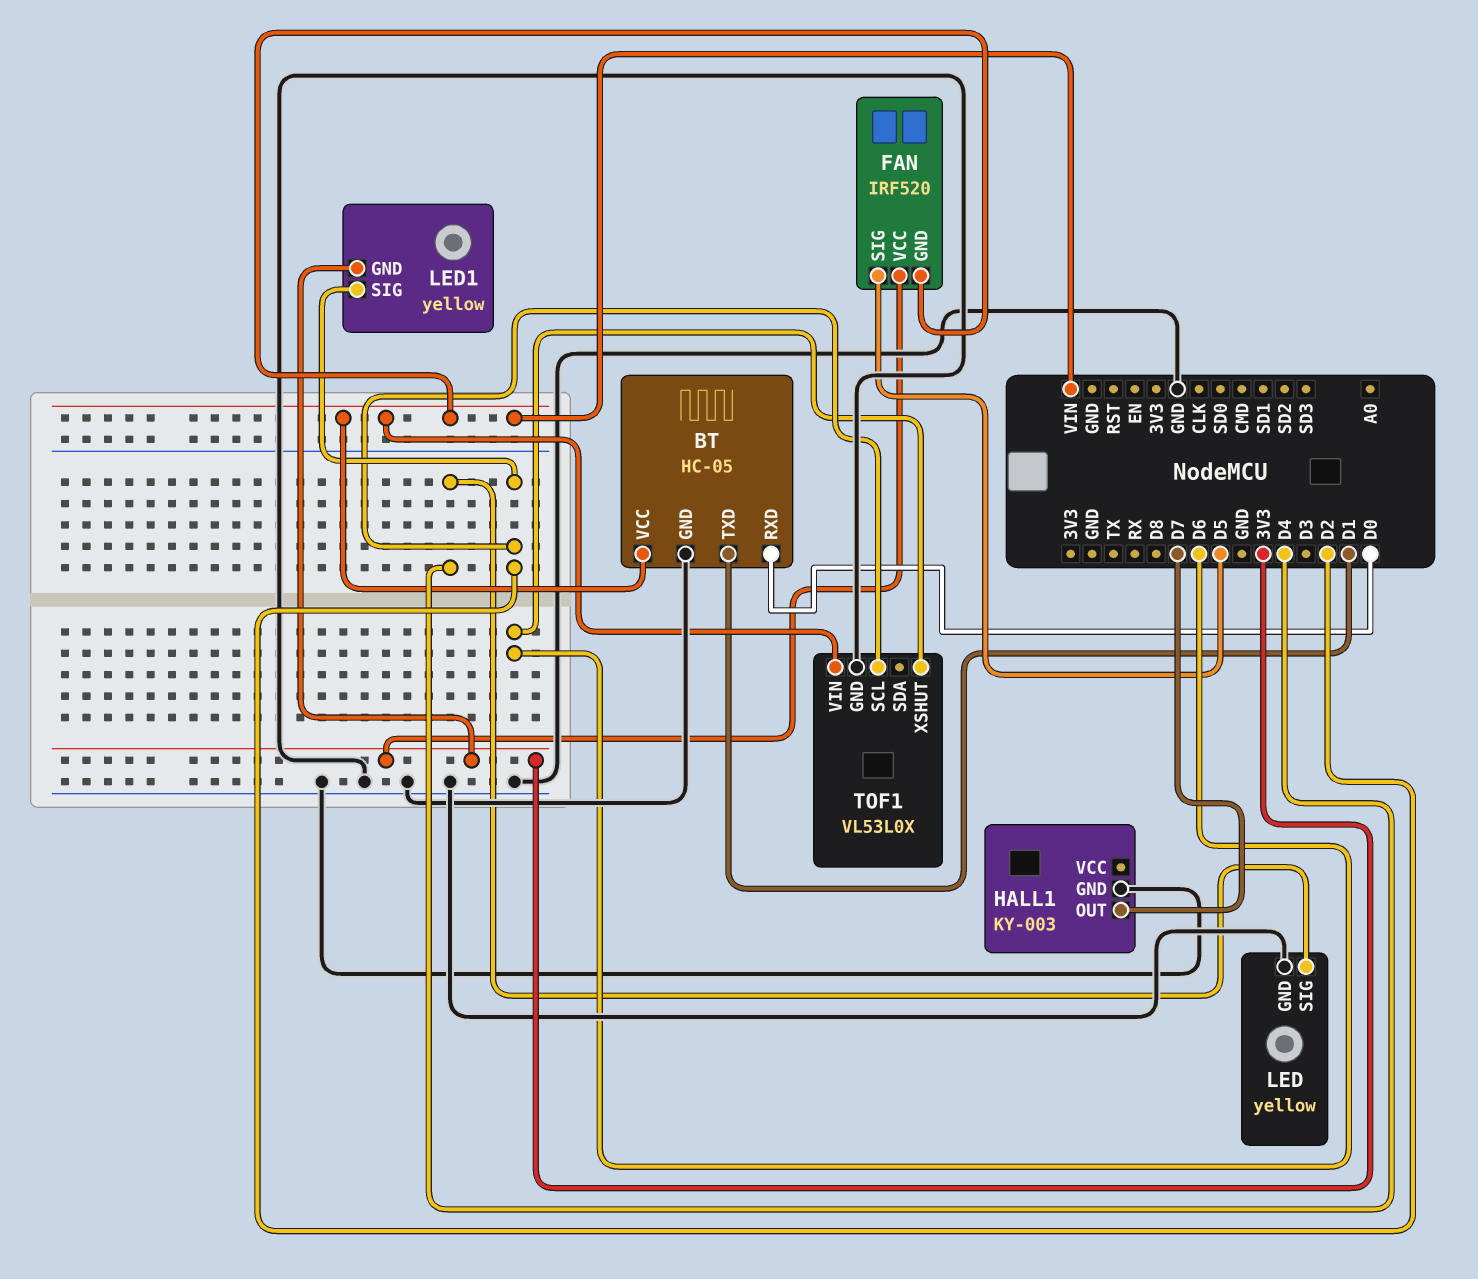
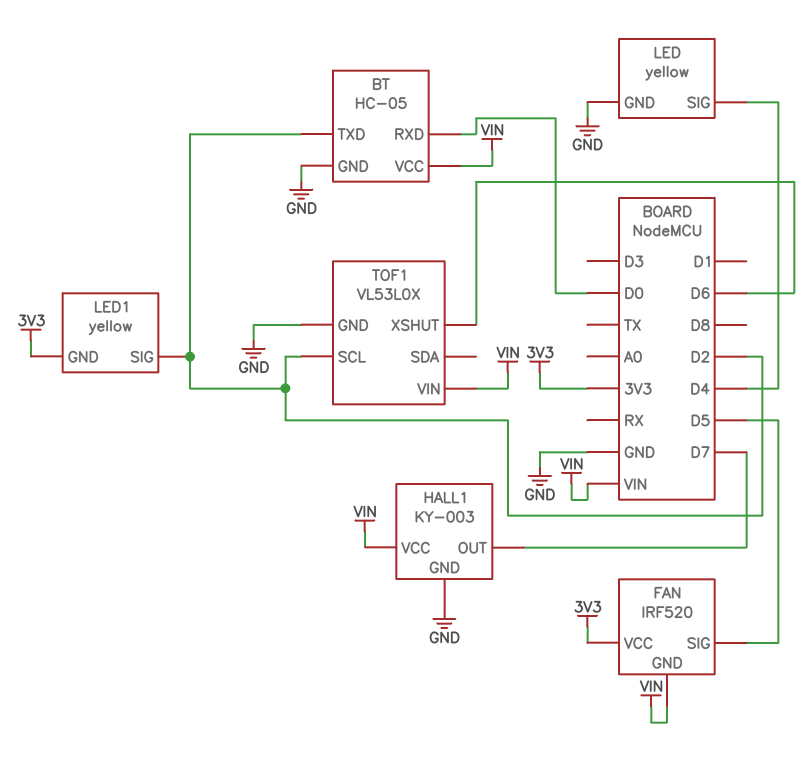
BT pin TXD: D1 -> D2
HALL1 pin VCC: none -> VIN

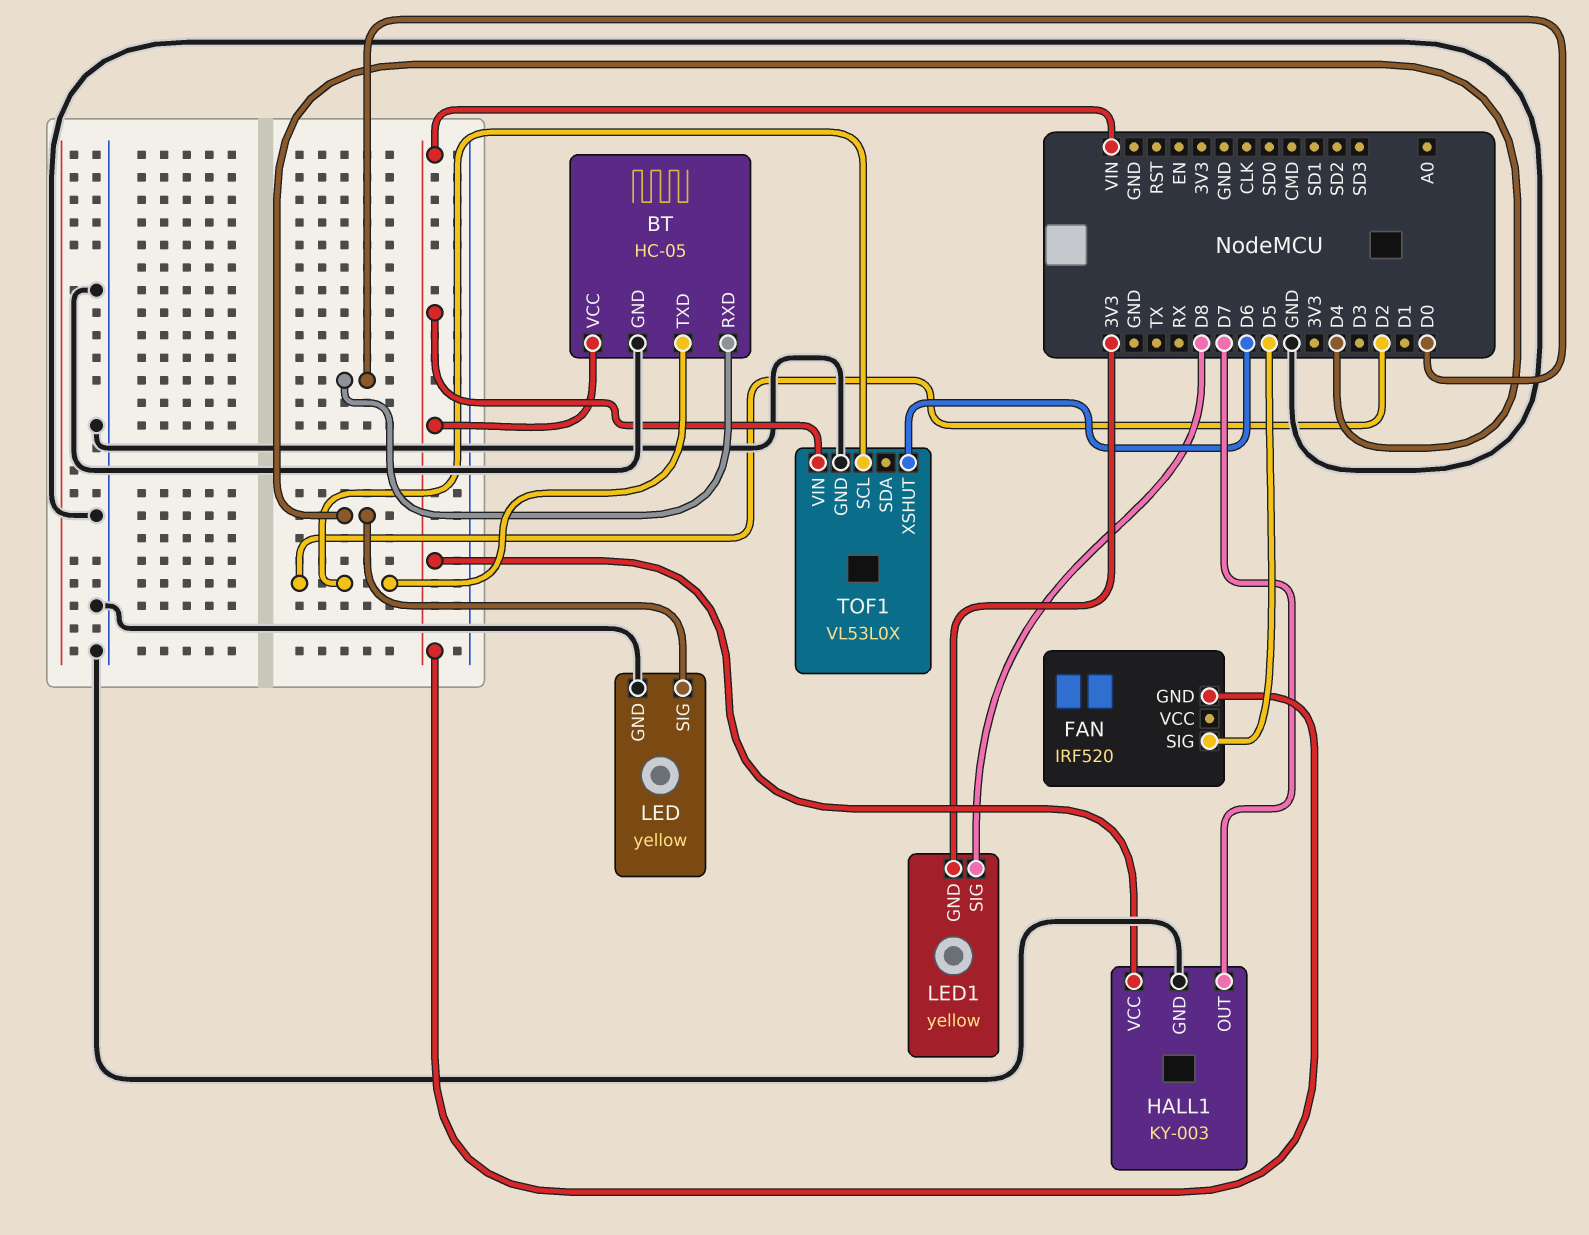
FAN pin VCC: 3V3 -> none
LED1 pin SIG: D2 -> D8

